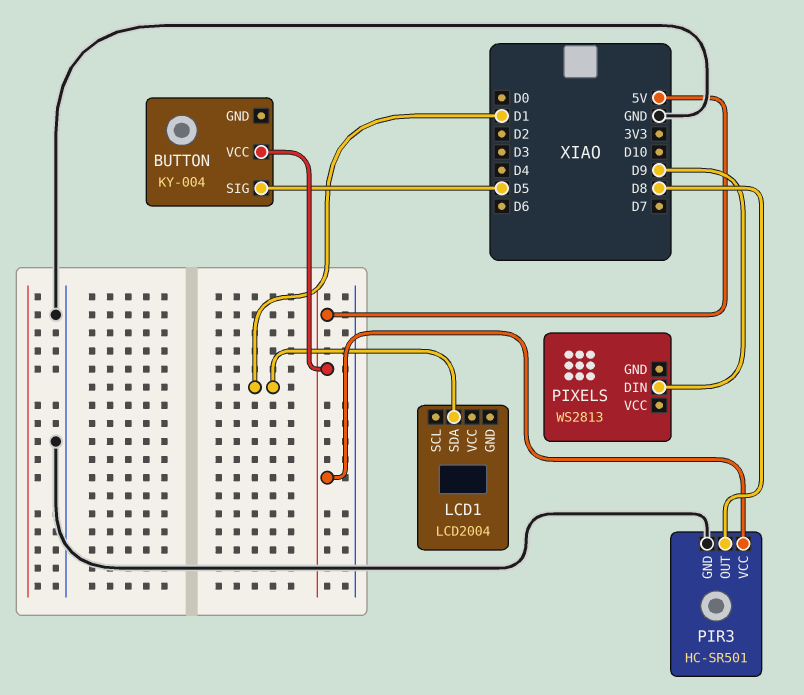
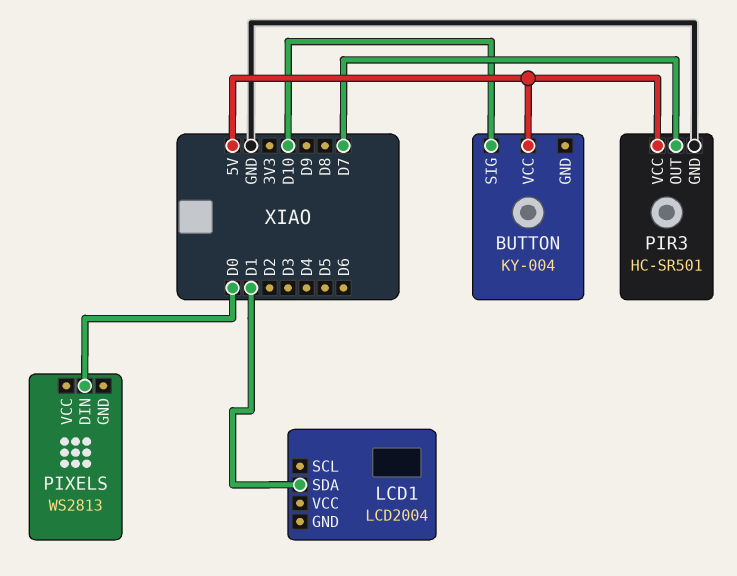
BUTTON pin SIG: D5 -> D10
PIR3 pin OUT: D8 -> D7
PIXELS pin DIN: D9 -> D0

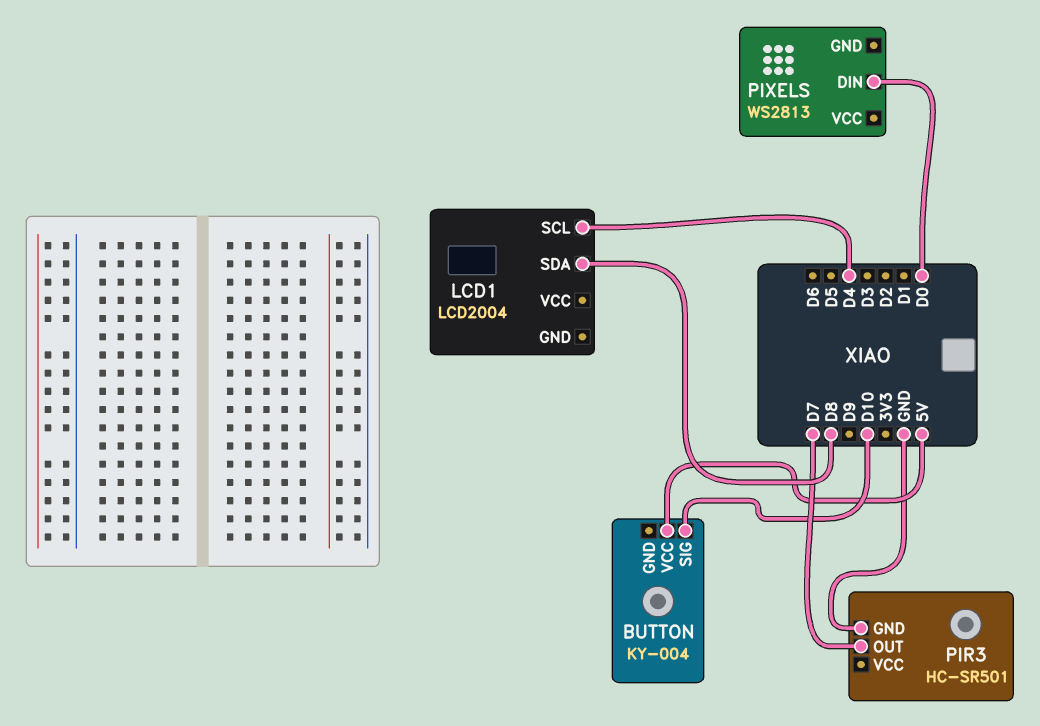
LCD1 pin SCL: none -> D4
LCD1 pin SDA: D1 -> D8
PIR3 pin VCC: 5V -> none

